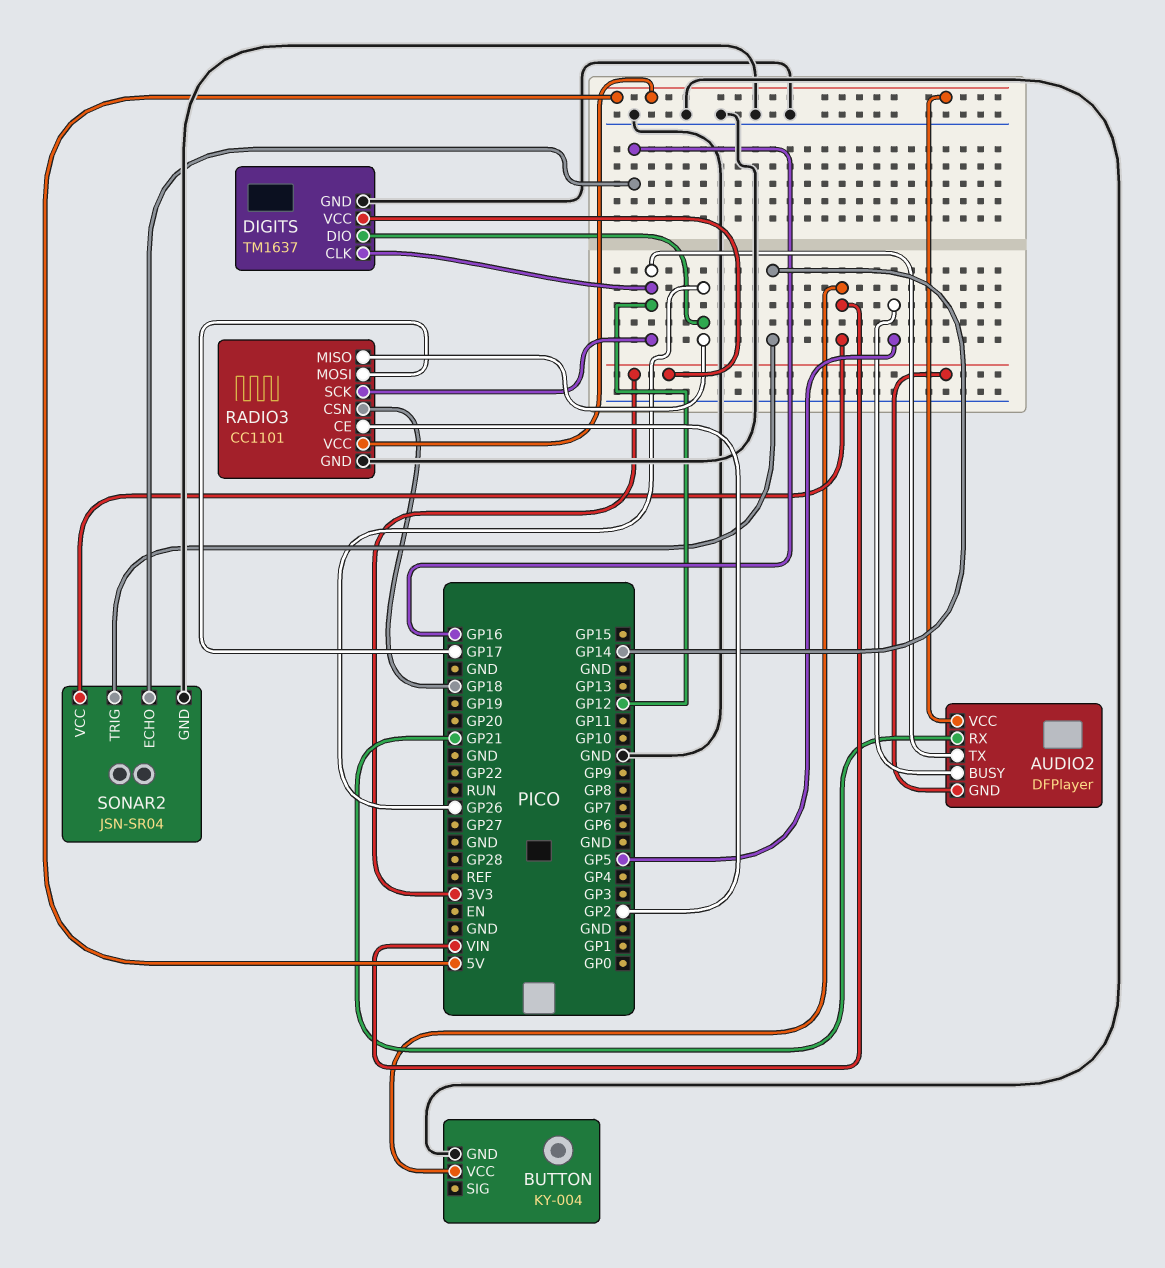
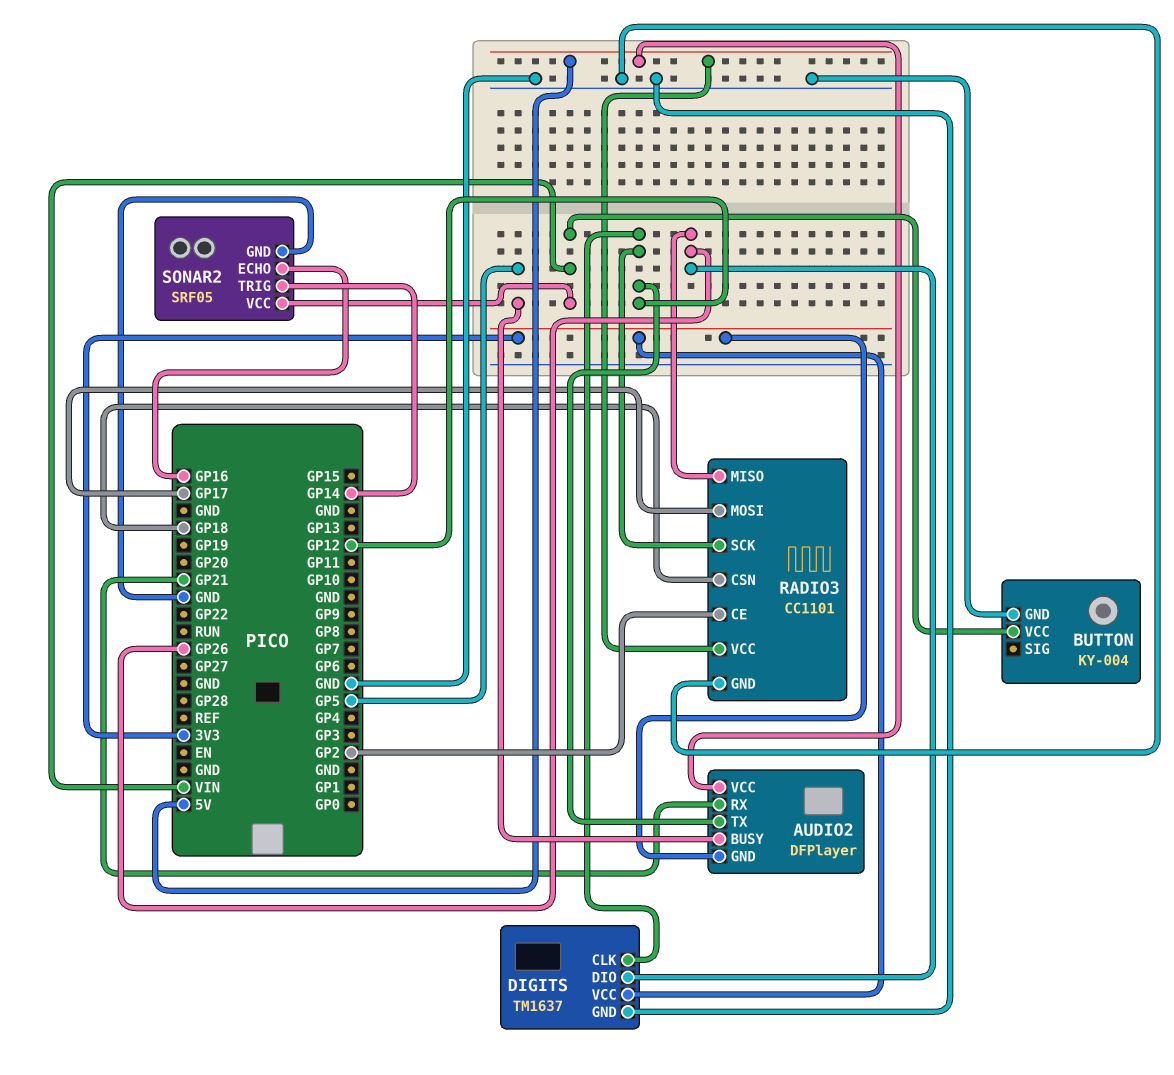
SONAR2: JSN-SR04 -> SRF05

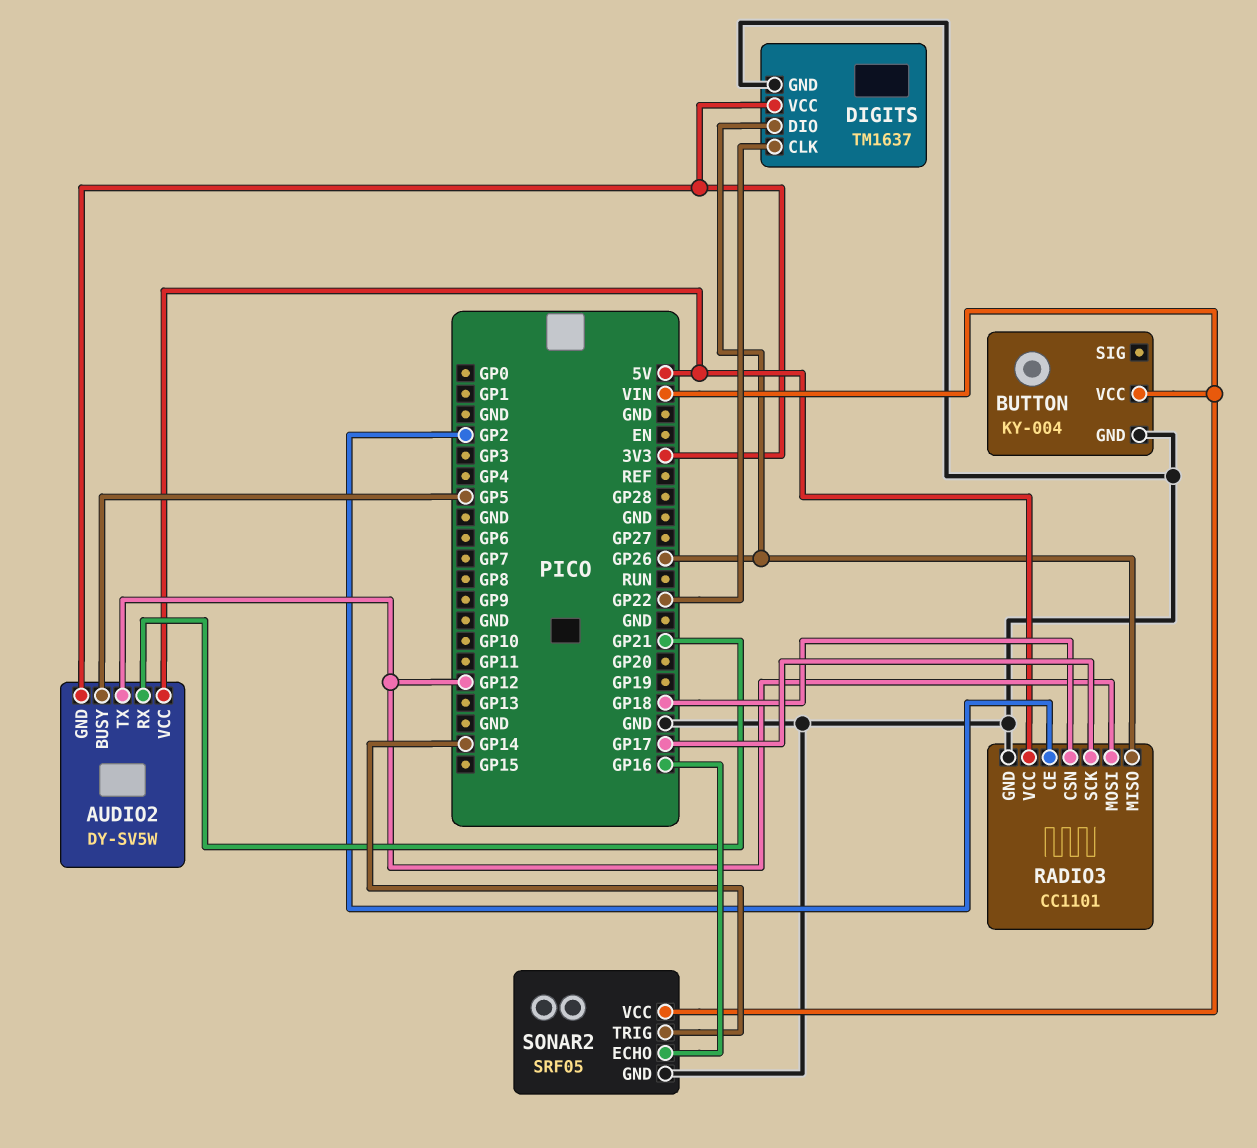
AUDIO2: DFPlayer -> DY-SV5W
DIGITS pin CLK: GP12 -> GP22
RADIO3 pin MOSI: GP17 -> GP12
RADIO3 pin SCK: GP12 -> GP17

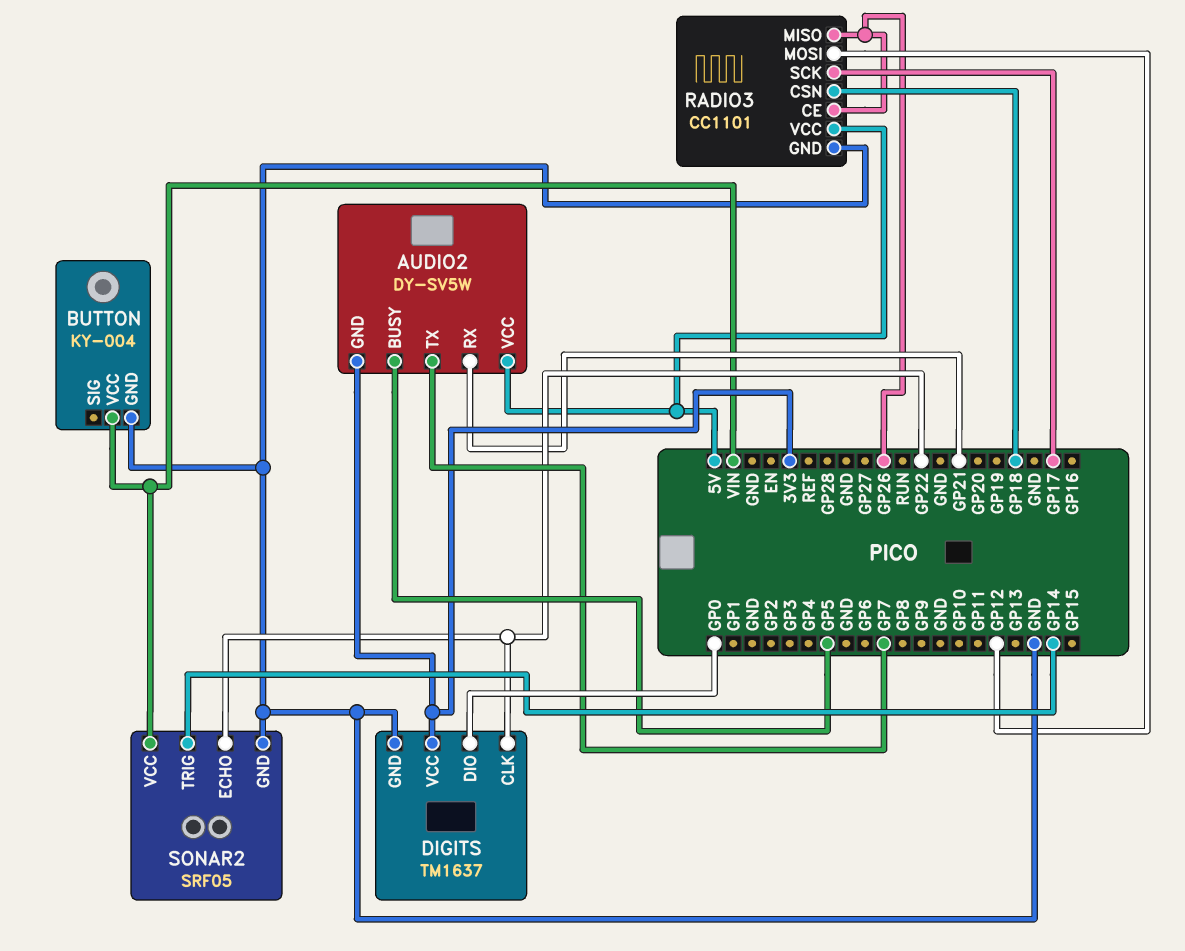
AUDIO2 pin TX: GP12 -> GP7
DIGITS pin DIO: GP26 -> GP0
RADIO3 pin CE: GP2 -> GP26
SONAR2 pin ECHO: GP16 -> GP22

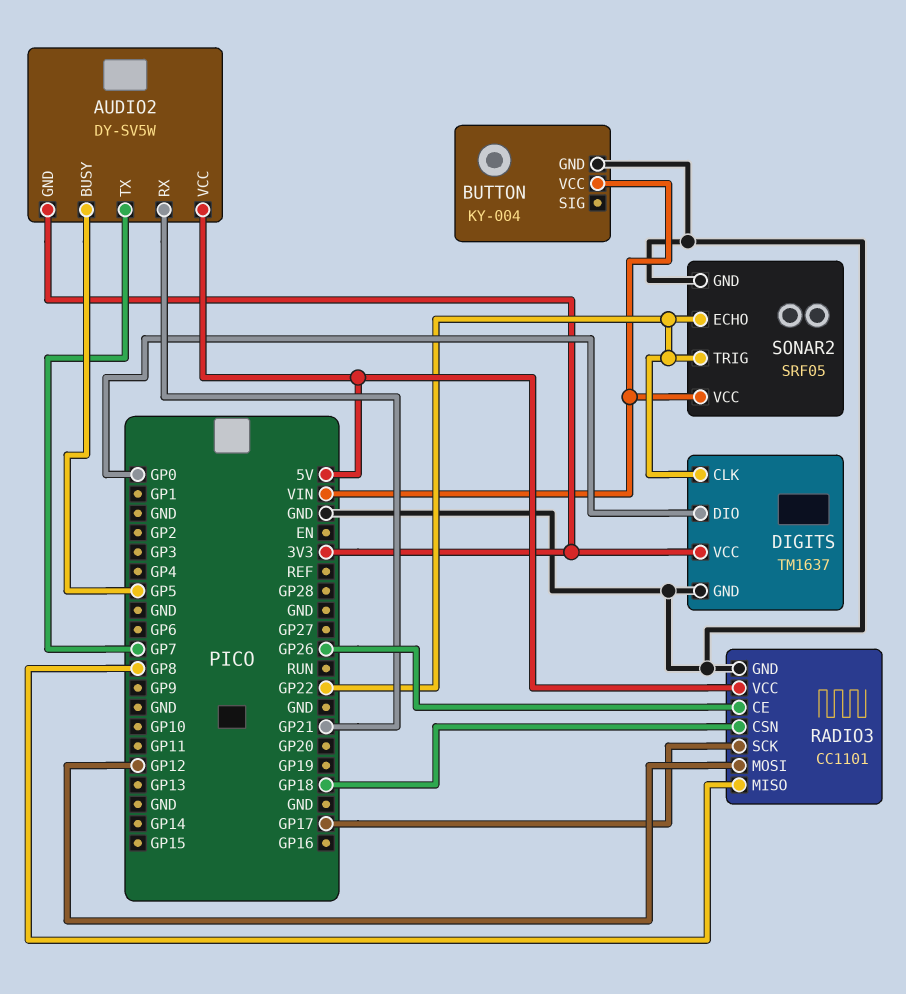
RADIO3 pin MISO: GP26 -> GP8
SONAR2 pin TRIG: GP14 -> GP22

